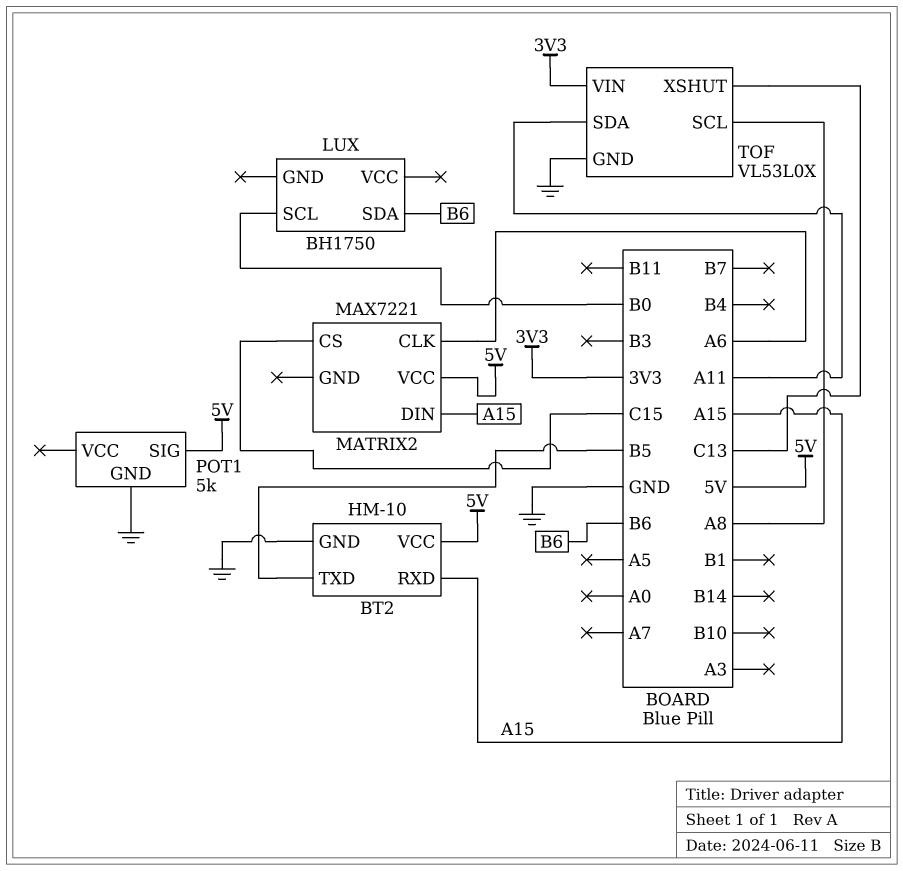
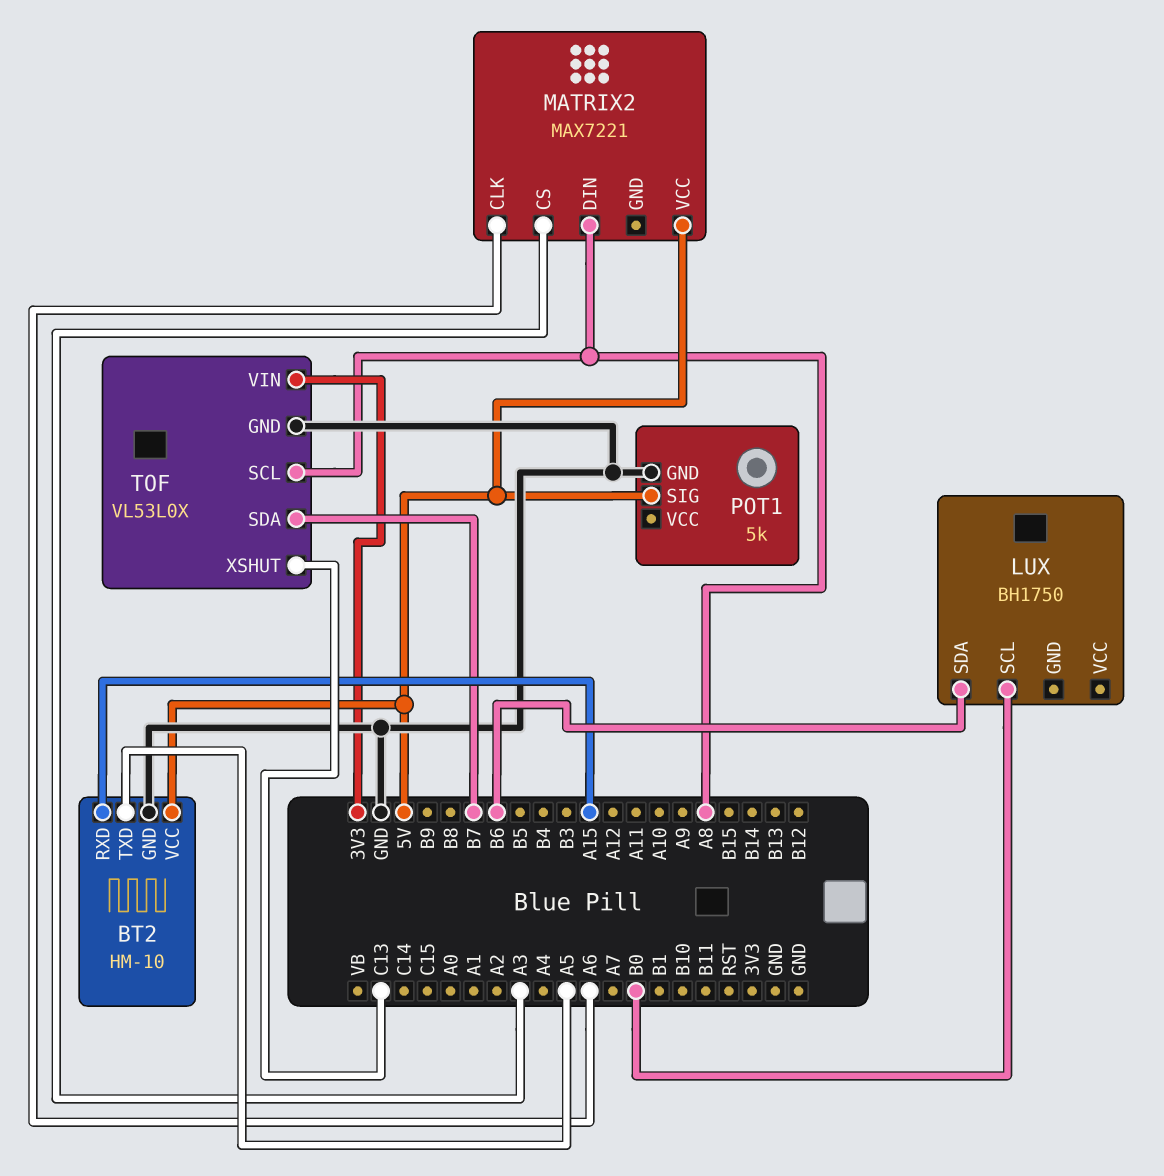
BT2 pin TXD: B5 -> A5
MATRIX2 pin CS: C15 -> A3
MATRIX2 pin DIN: A15 -> A8
TOF pin SDA: A11 -> B7

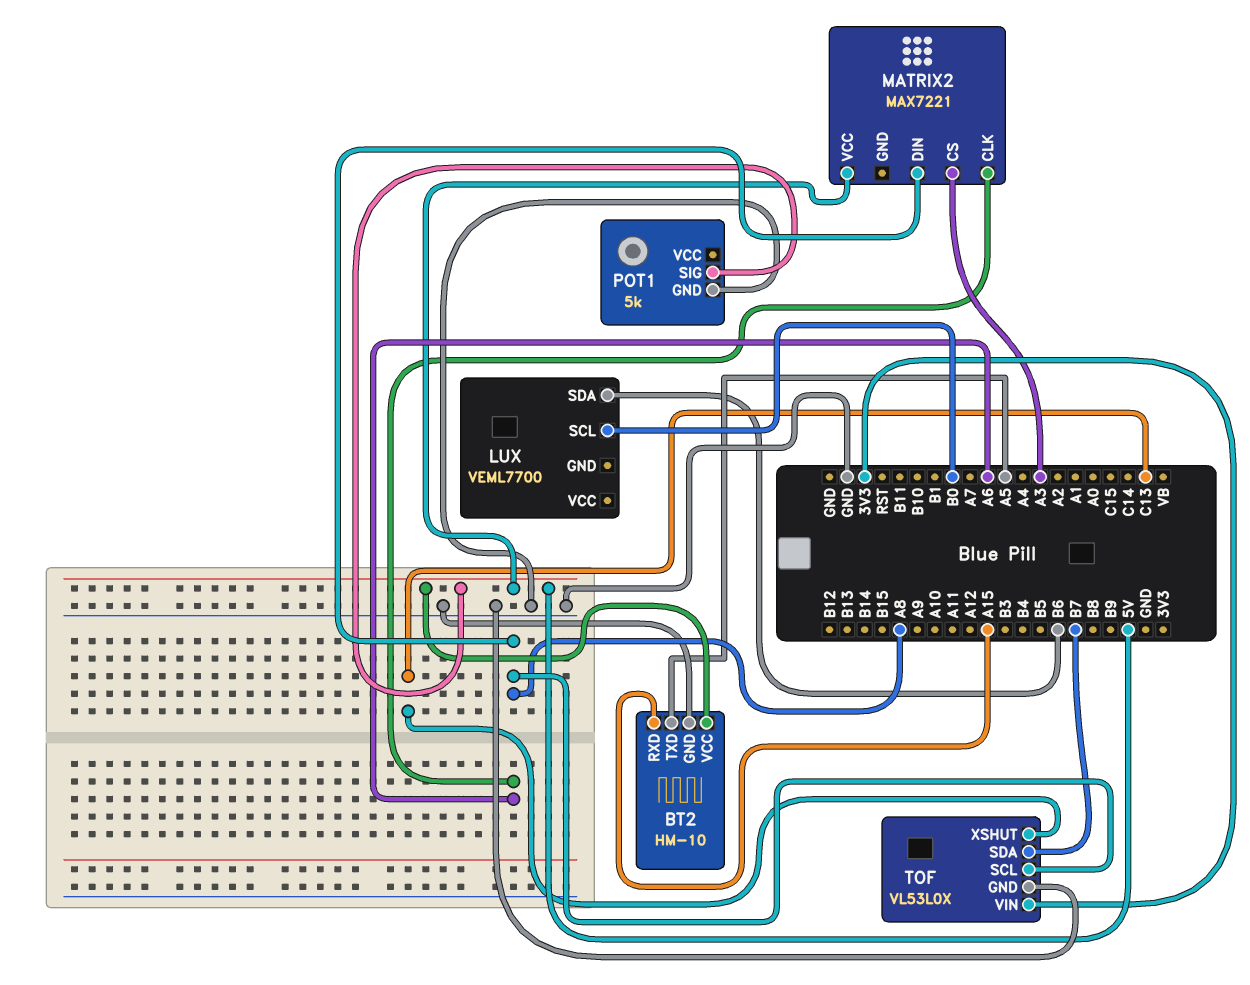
LUX: BH1750 -> VEML7700

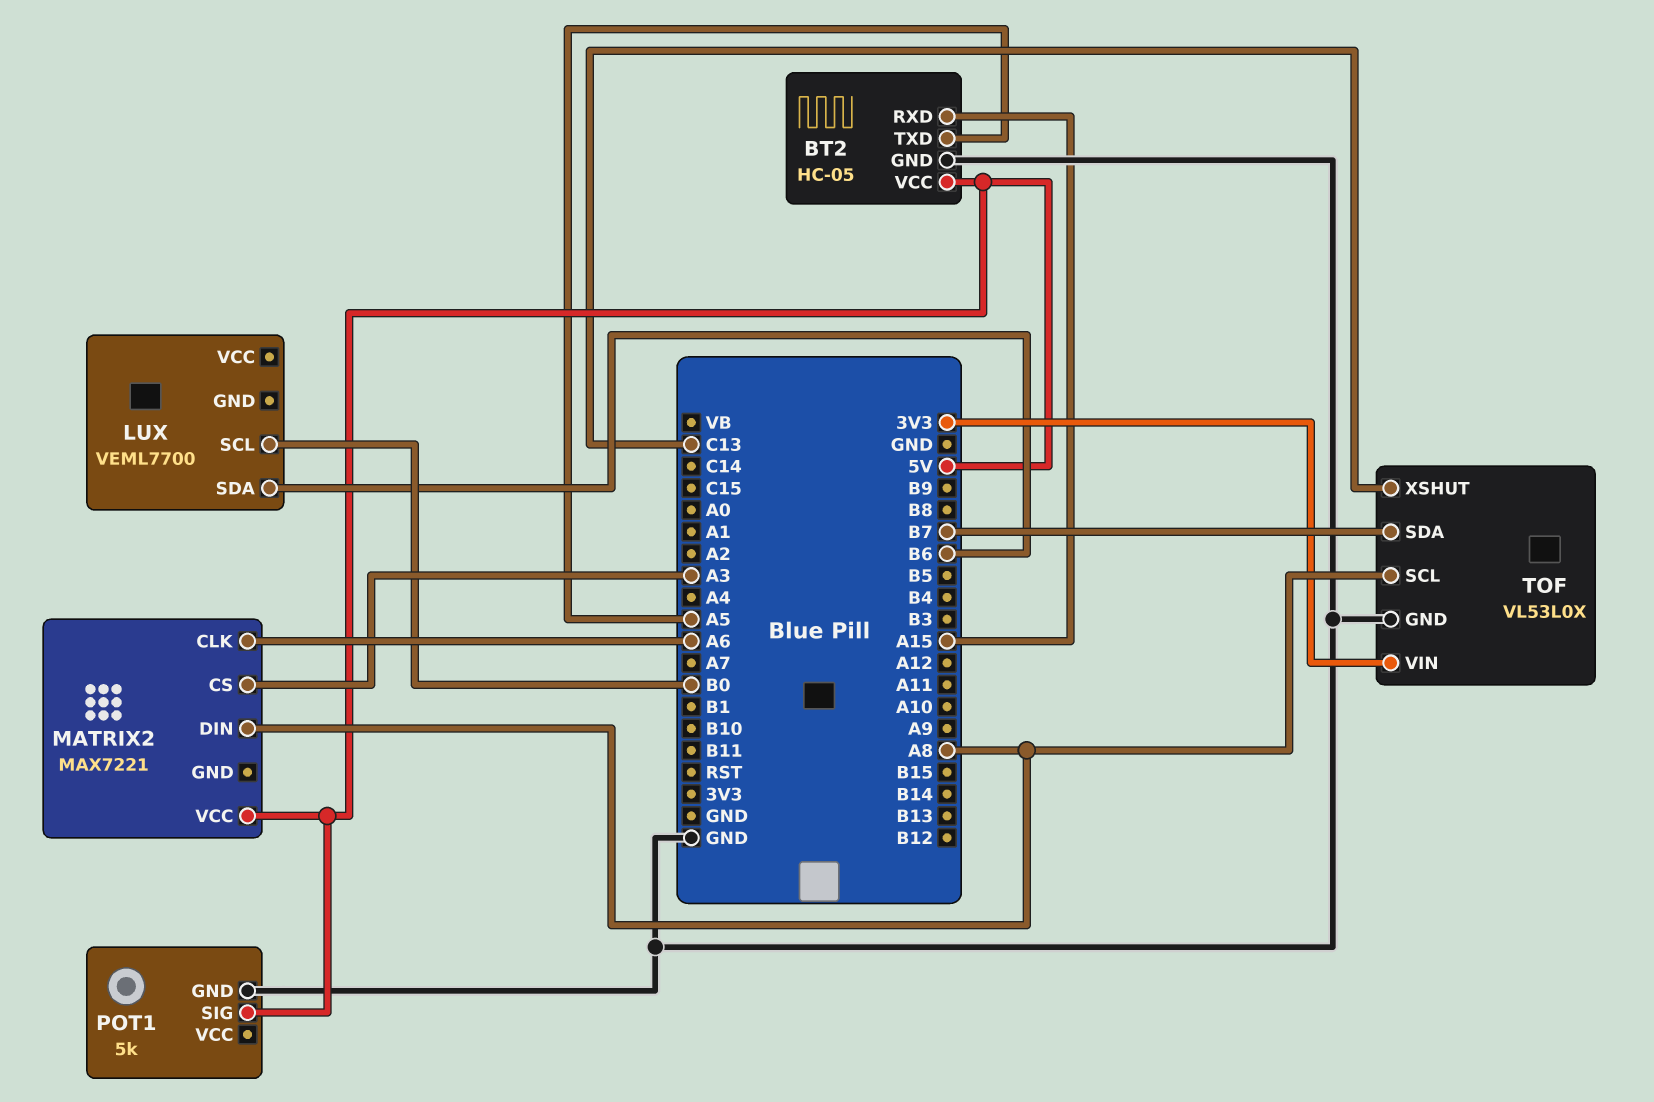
BT2: HM-10 -> HC-05

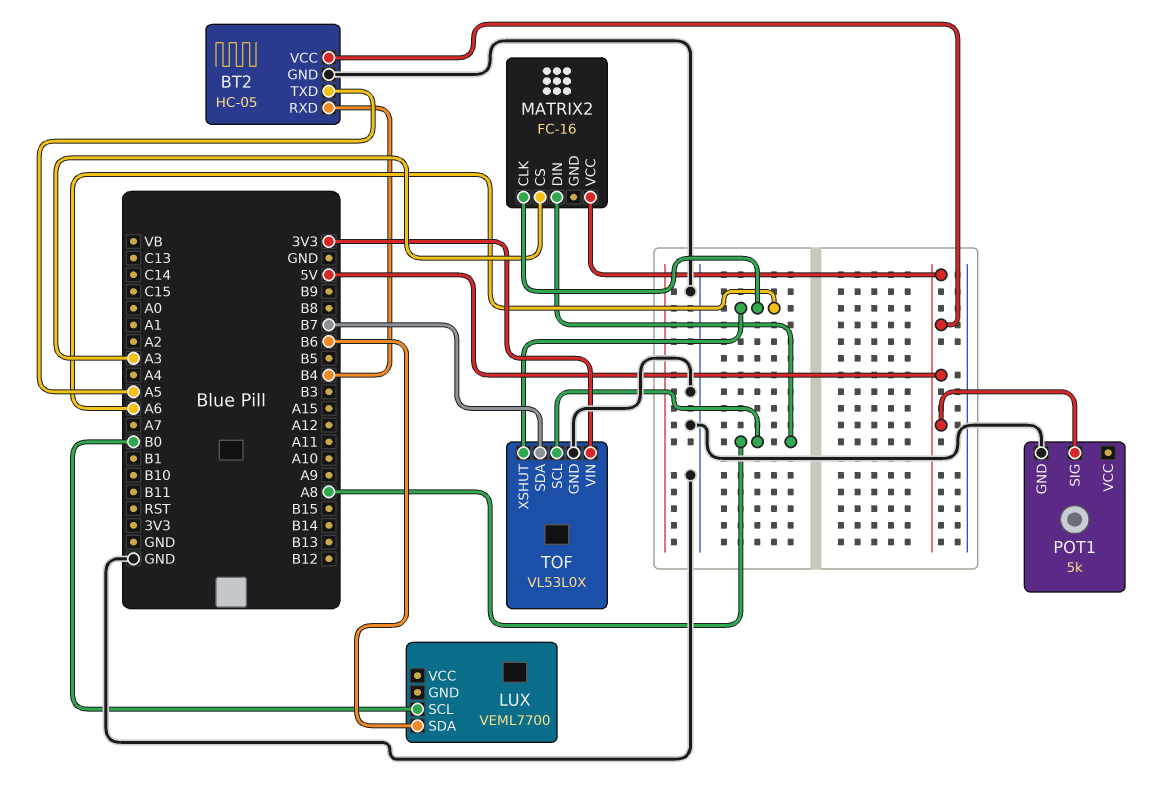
BT2 pin RXD: A15 -> B4
MATRIX2: MAX7221 -> FC-16
TOF pin XSHUT: C13 -> A6

